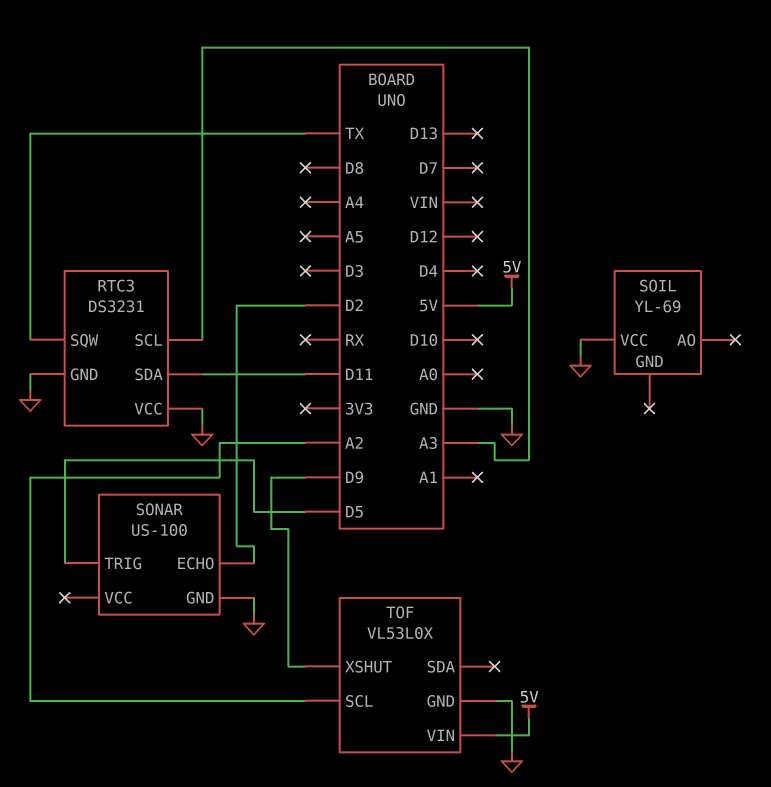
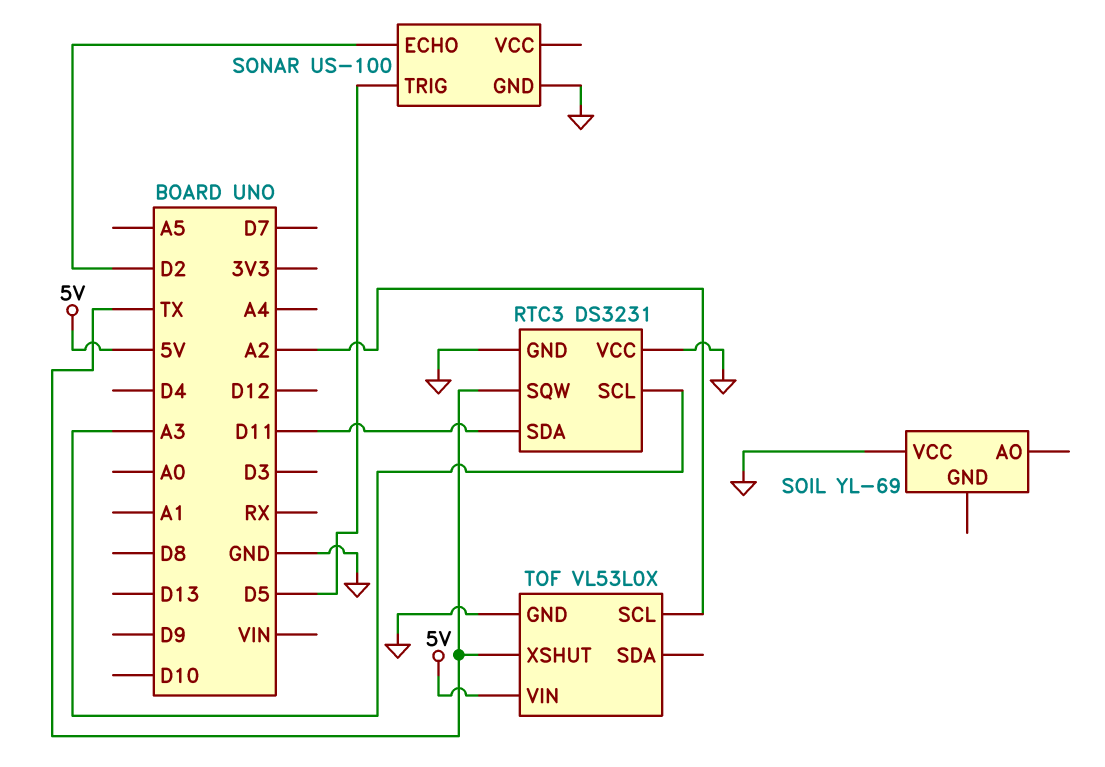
TOF pin XSHUT: D9 -> TX

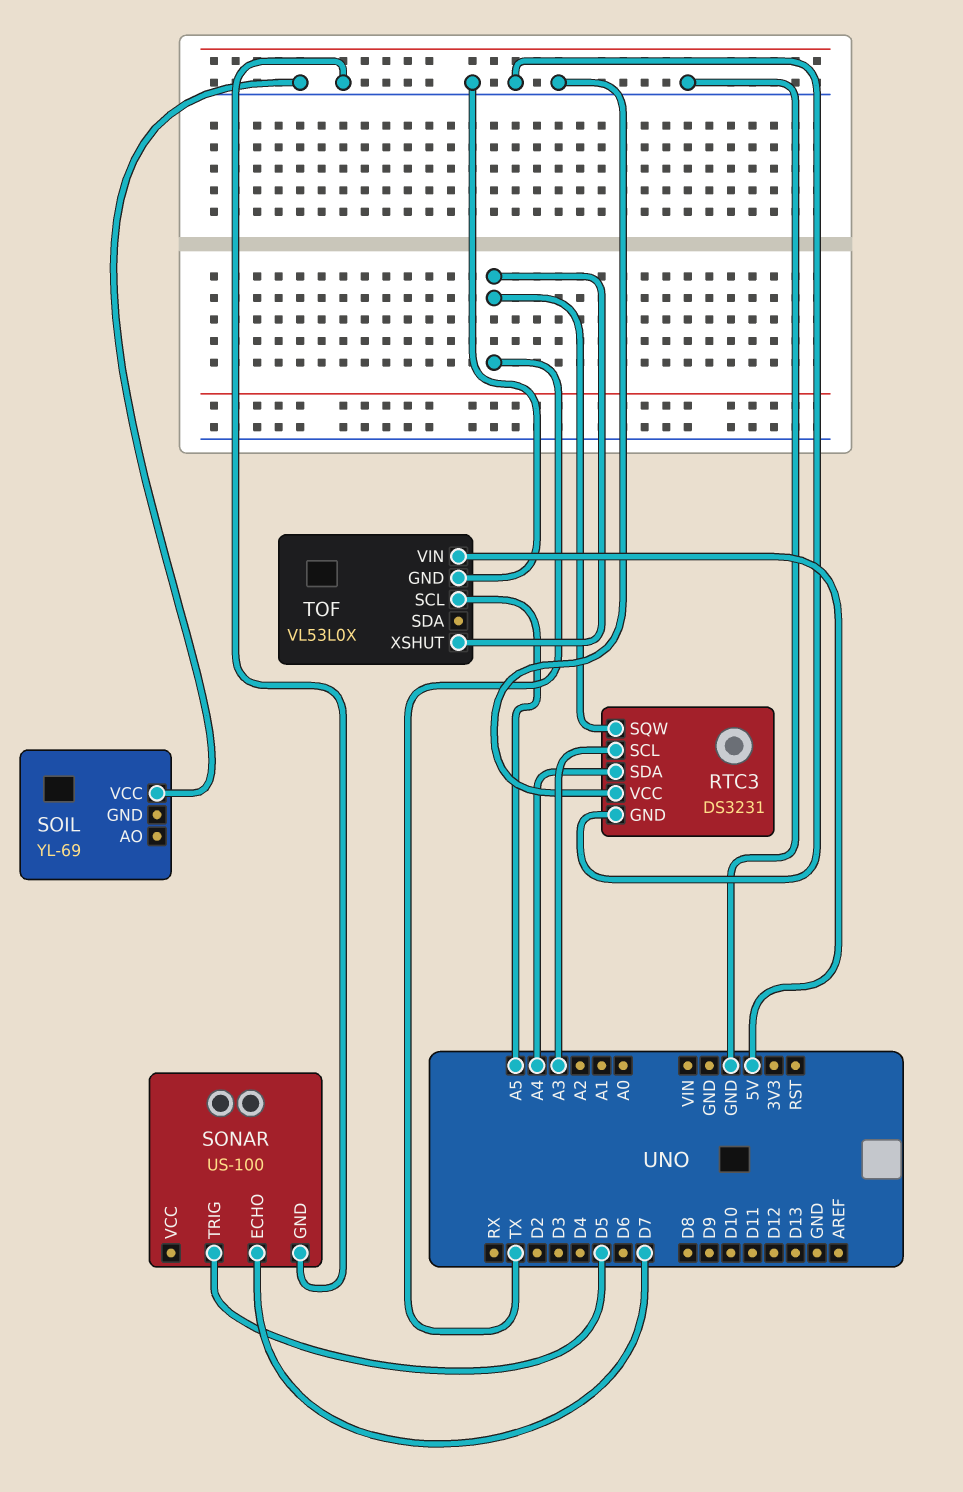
RTC3 pin SDA: D11 -> A4
SONAR pin ECHO: D2 -> D7
TOF pin SCL: A2 -> A5

